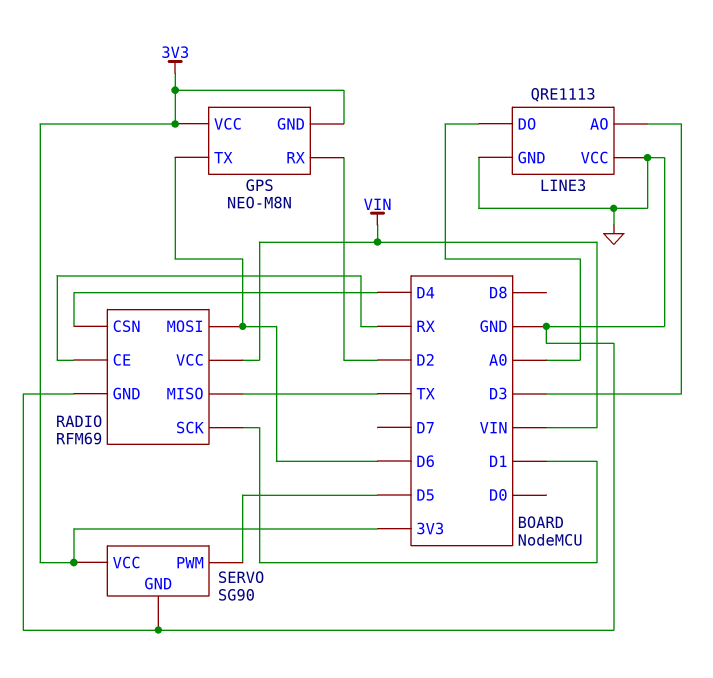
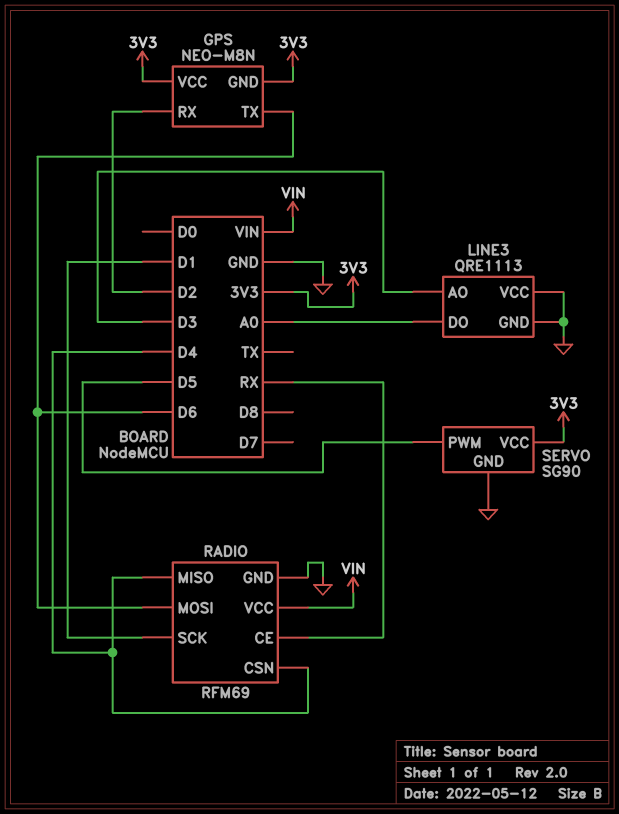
RADIO pin MISO: TX -> D4

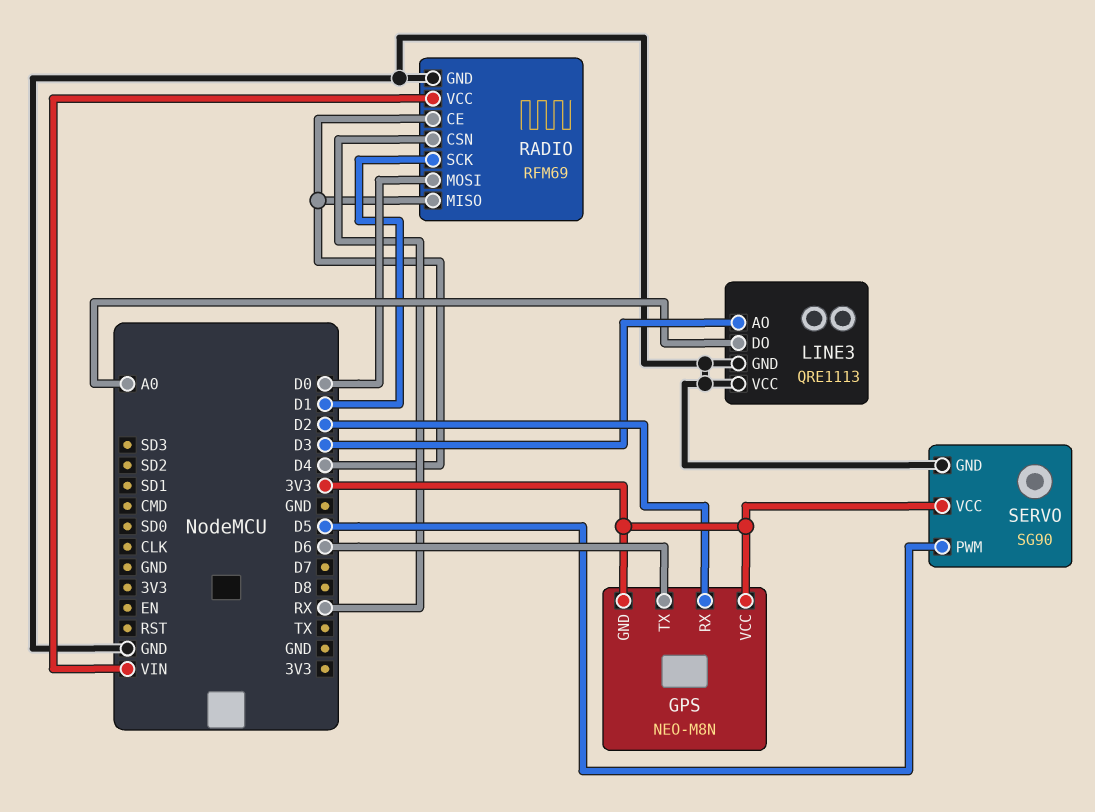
RADIO pin CE: RX -> D4
RADIO pin CSN: D4 -> RX
RADIO pin MOSI: D6 -> D0

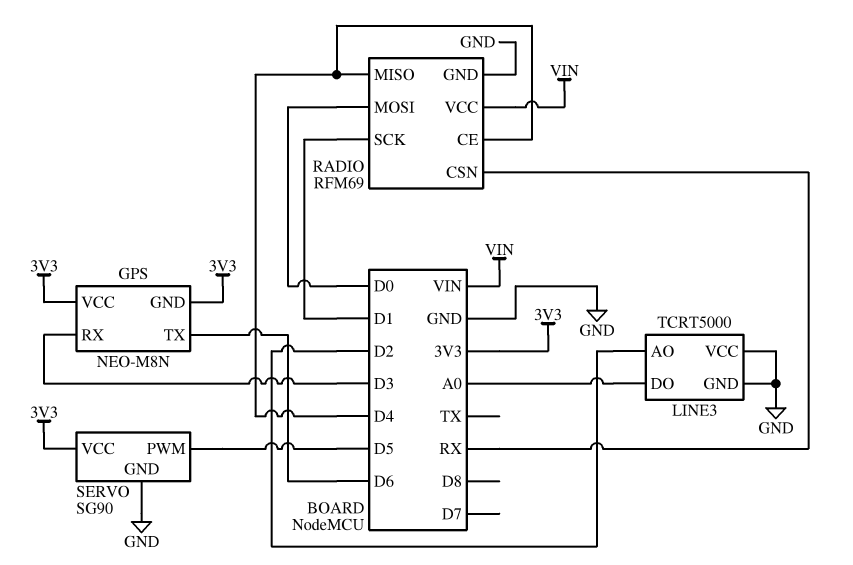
GPS pin RX: D2 -> D3
LINE3: QRE1113 -> TCRT5000
LINE3 pin AO: D3 -> D2

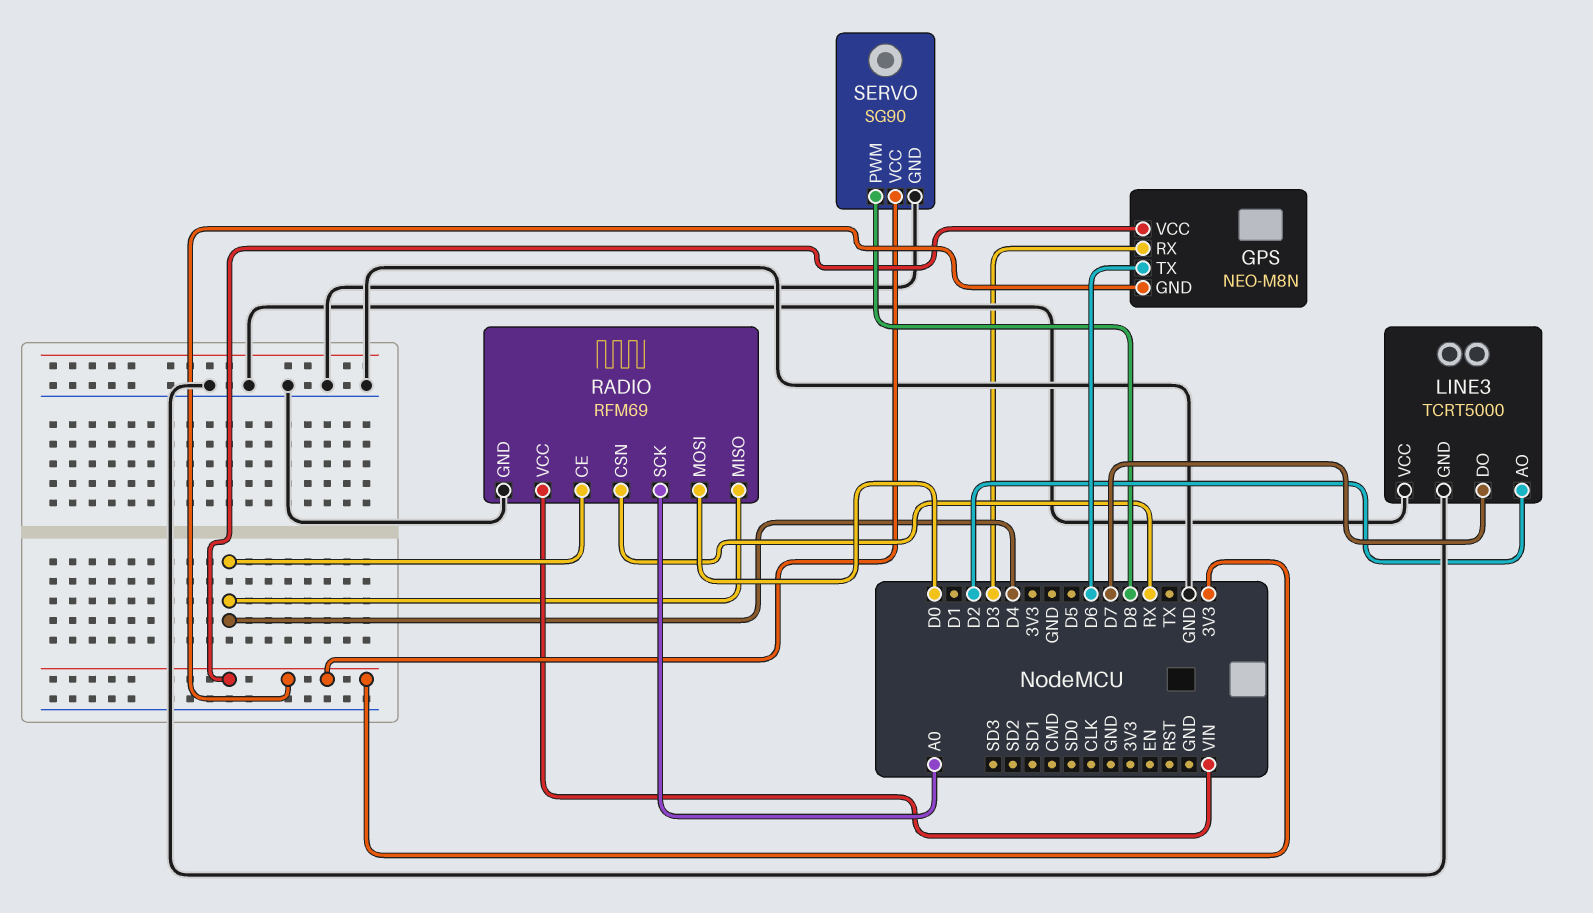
LINE3 pin DO: A0 -> D7
RADIO pin SCK: D1 -> A0
SERVO pin PWM: D5 -> D8

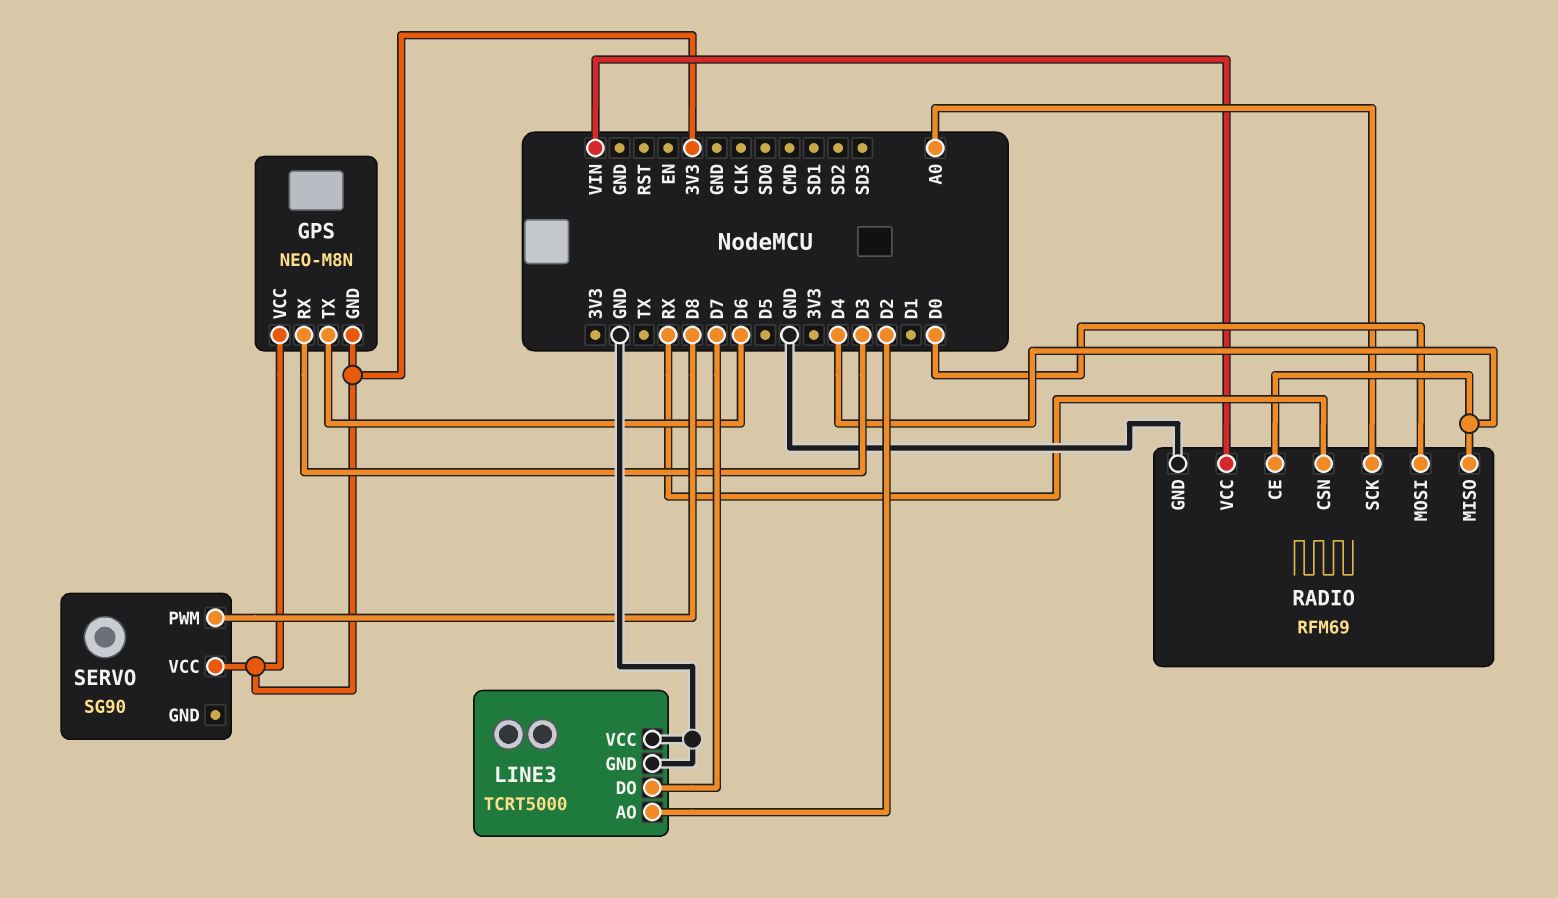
SERVO pin GND: GND -> none

